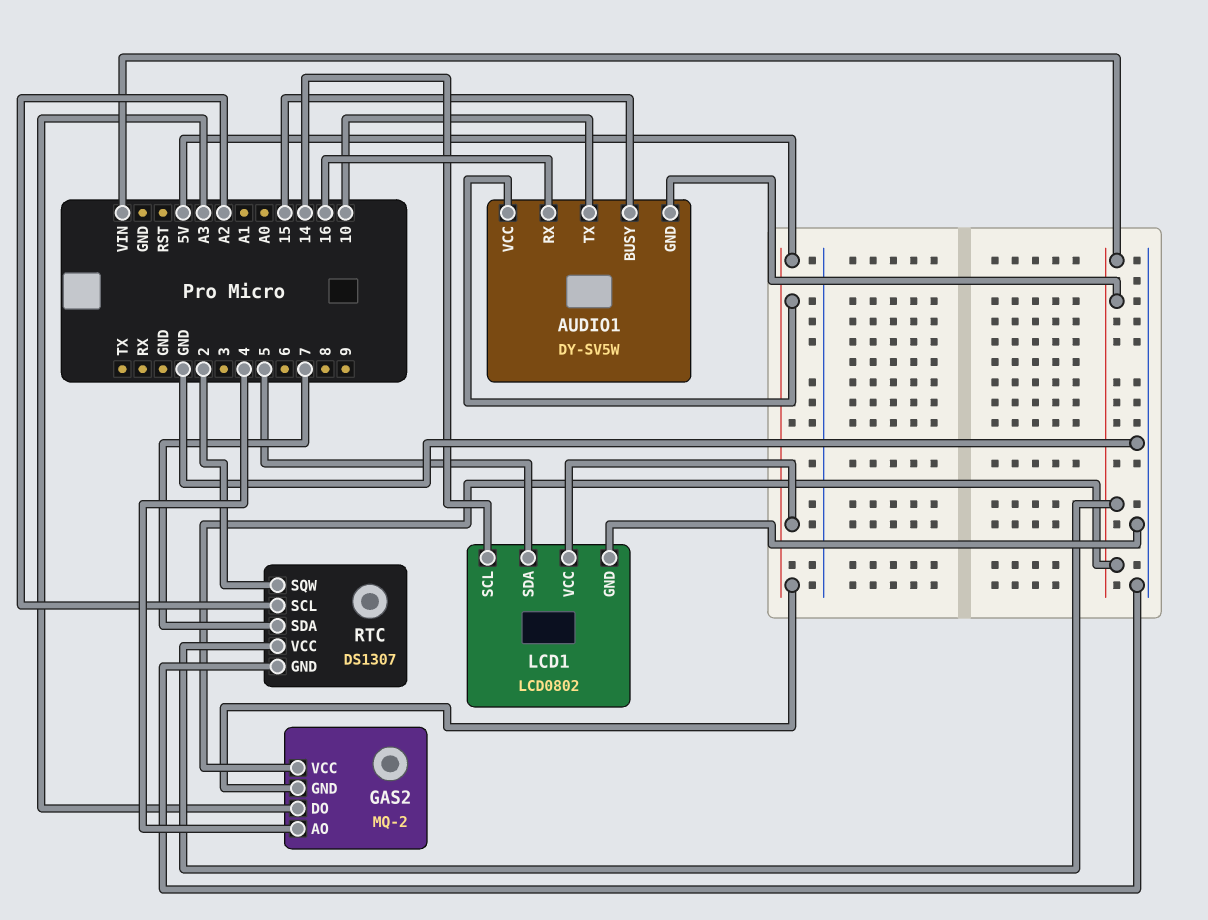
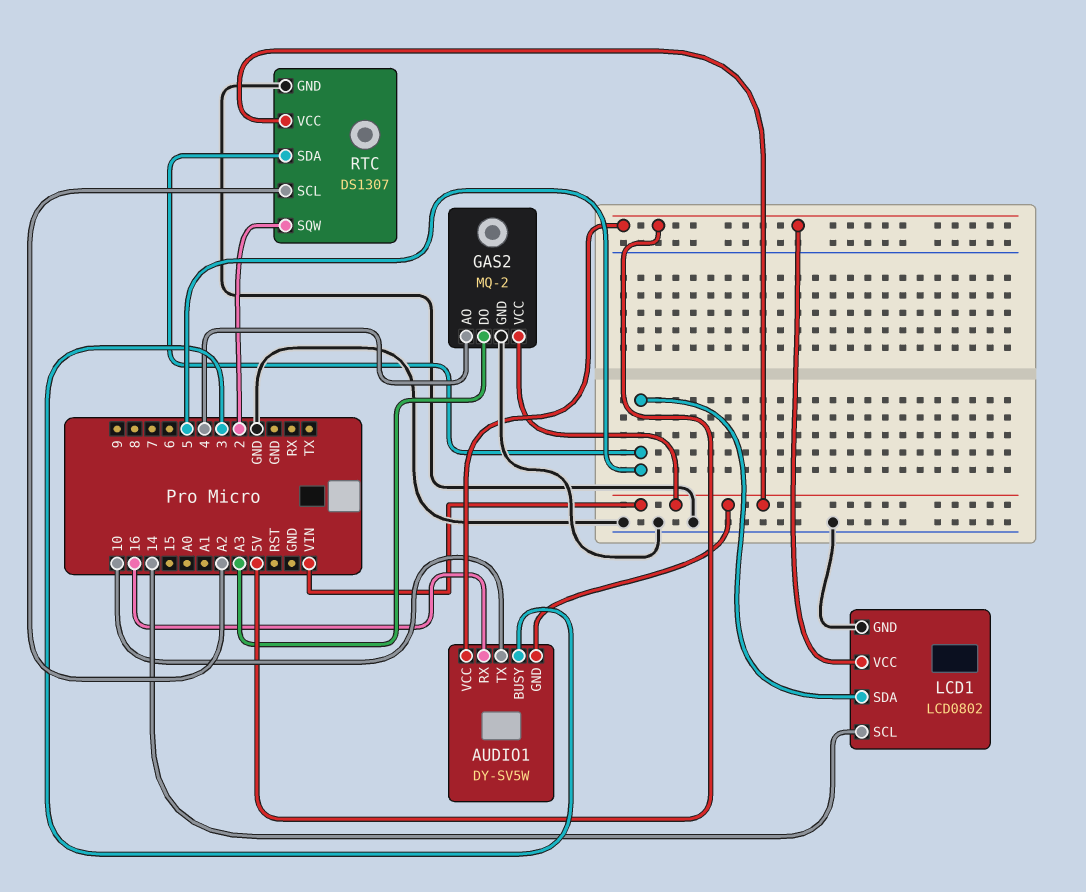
AUDIO1 pin BUSY: 15 -> 3
GAS2 pin GND: 5V -> GND
RTC pin SDA: 7 -> 5

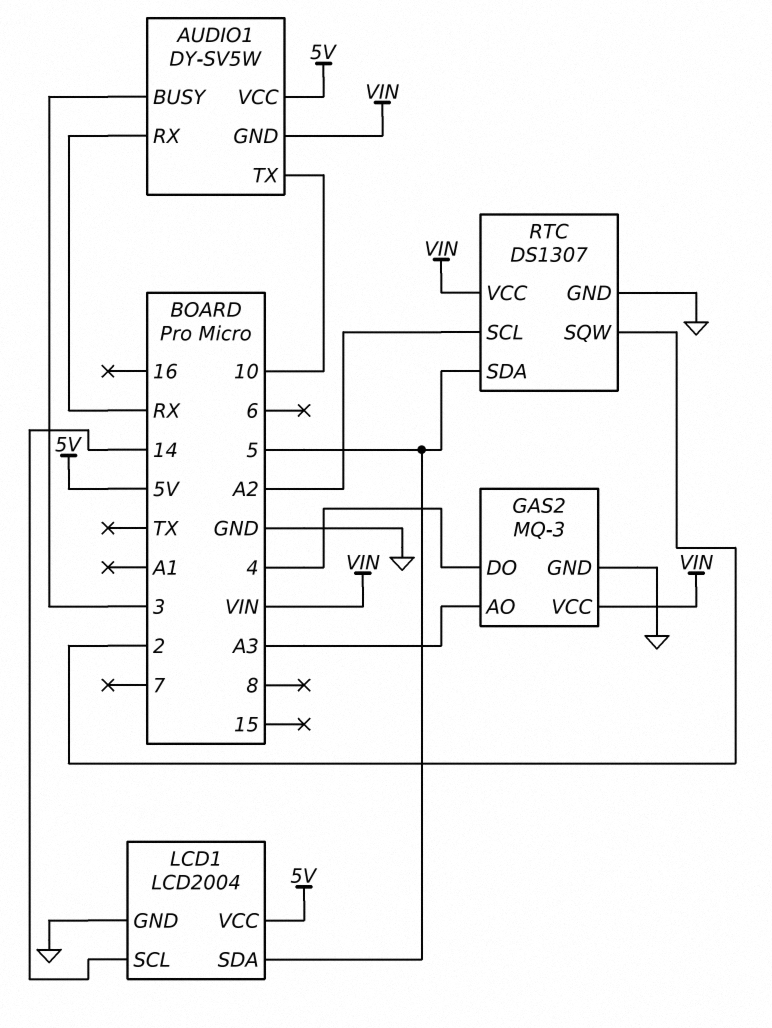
AUDIO1 pin RX: 16 -> RX
GAS2: MQ-2 -> MQ-3
GAS2 pin AO: 4 -> A3
GAS2 pin DO: A3 -> 4
LCD1: LCD0802 -> LCD2004

